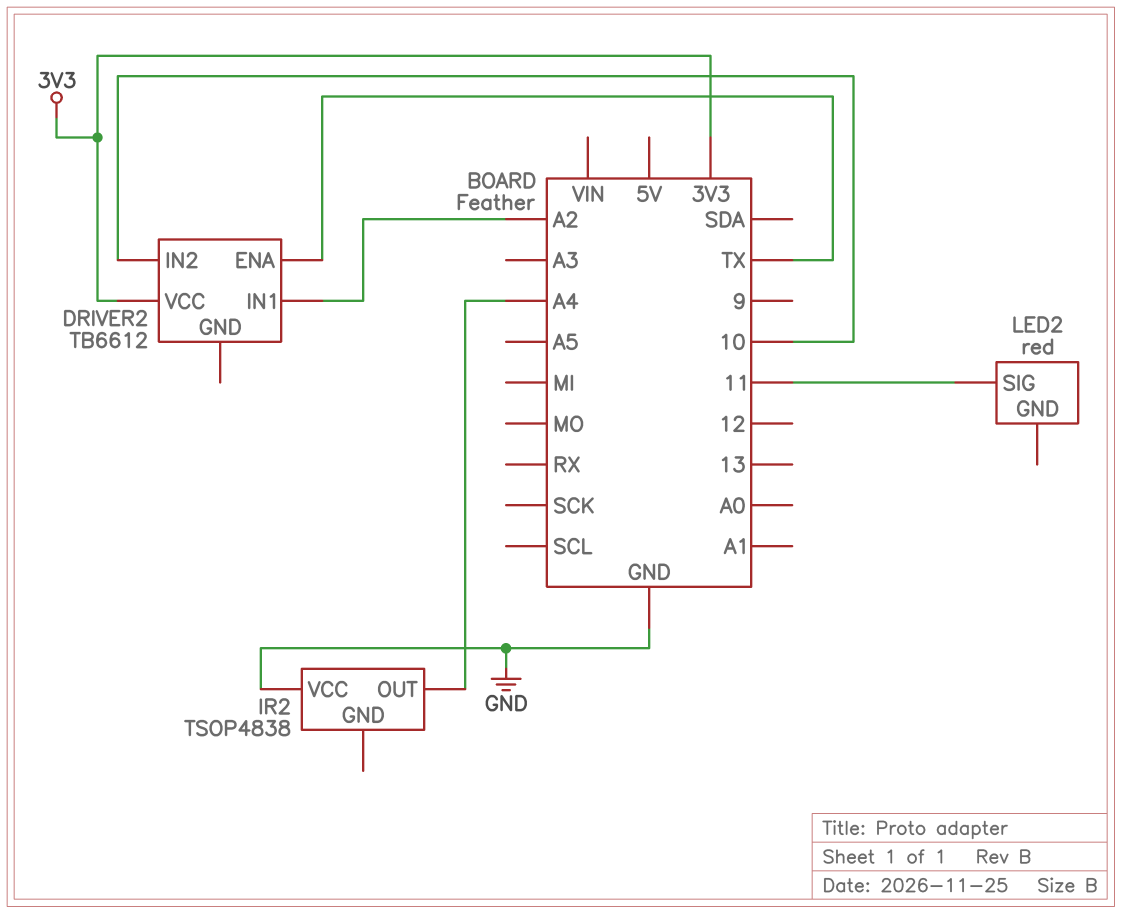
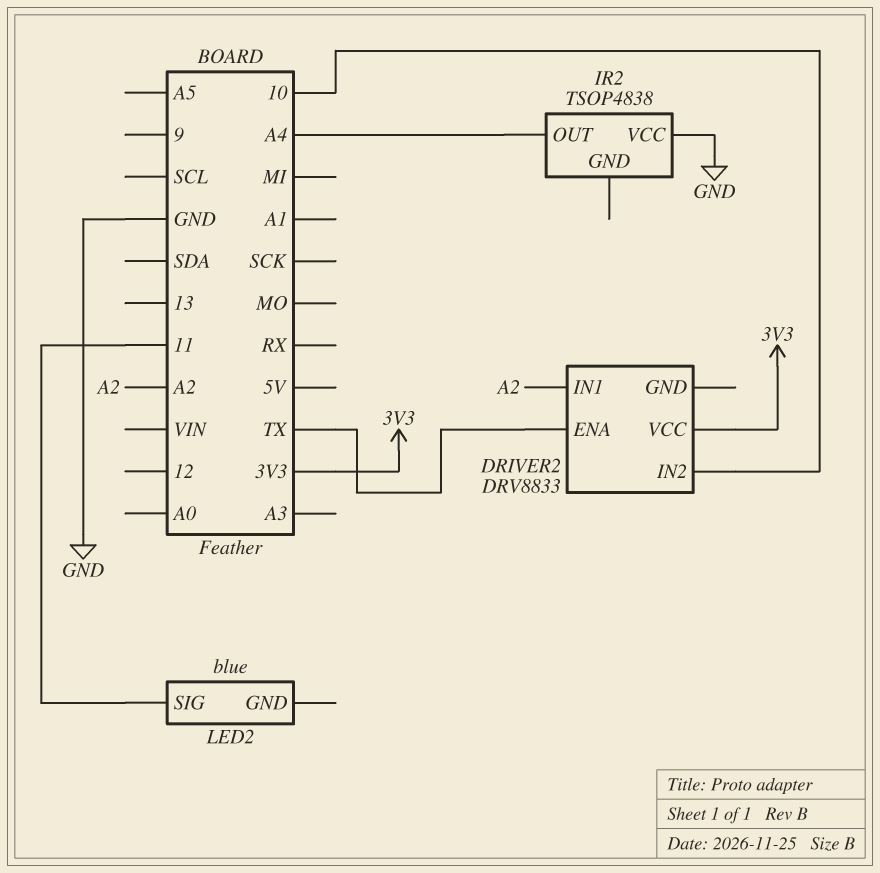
DRIVER2: TB6612 -> DRV8833
LED2: red -> blue

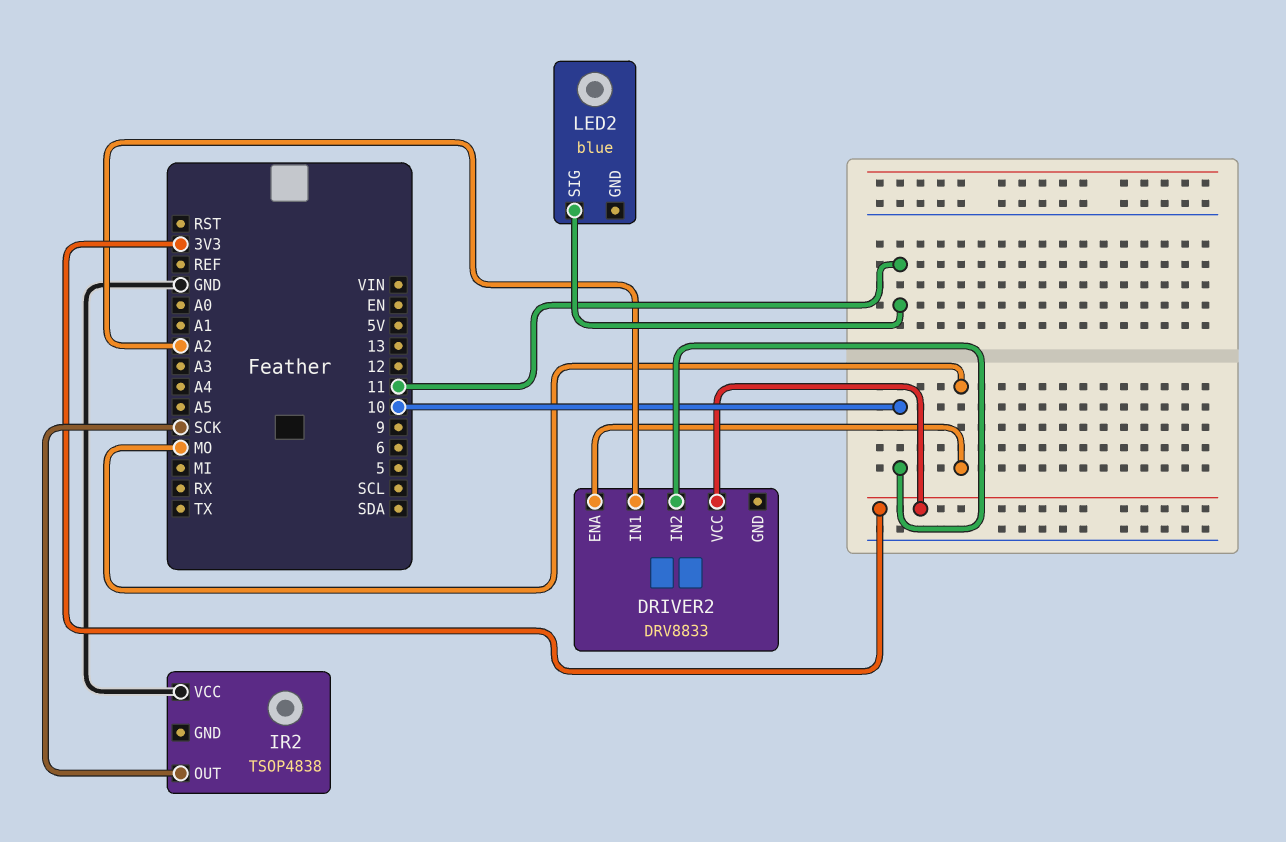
DRIVER2 pin ENA: TX -> MO
IR2 pin OUT: A4 -> SCK

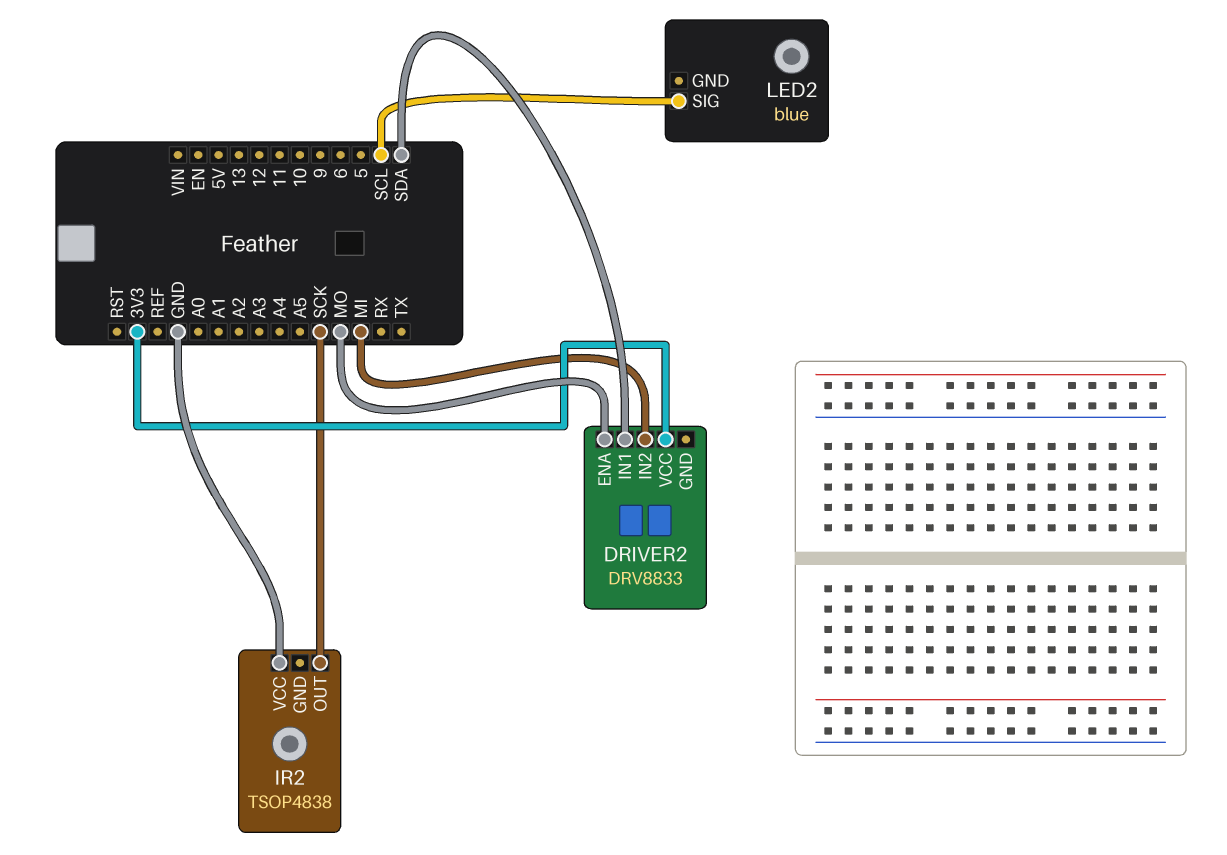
DRIVER2 pin IN1: A2 -> SDA
DRIVER2 pin IN2: 10 -> MI
LED2 pin SIG: 11 -> SCL

